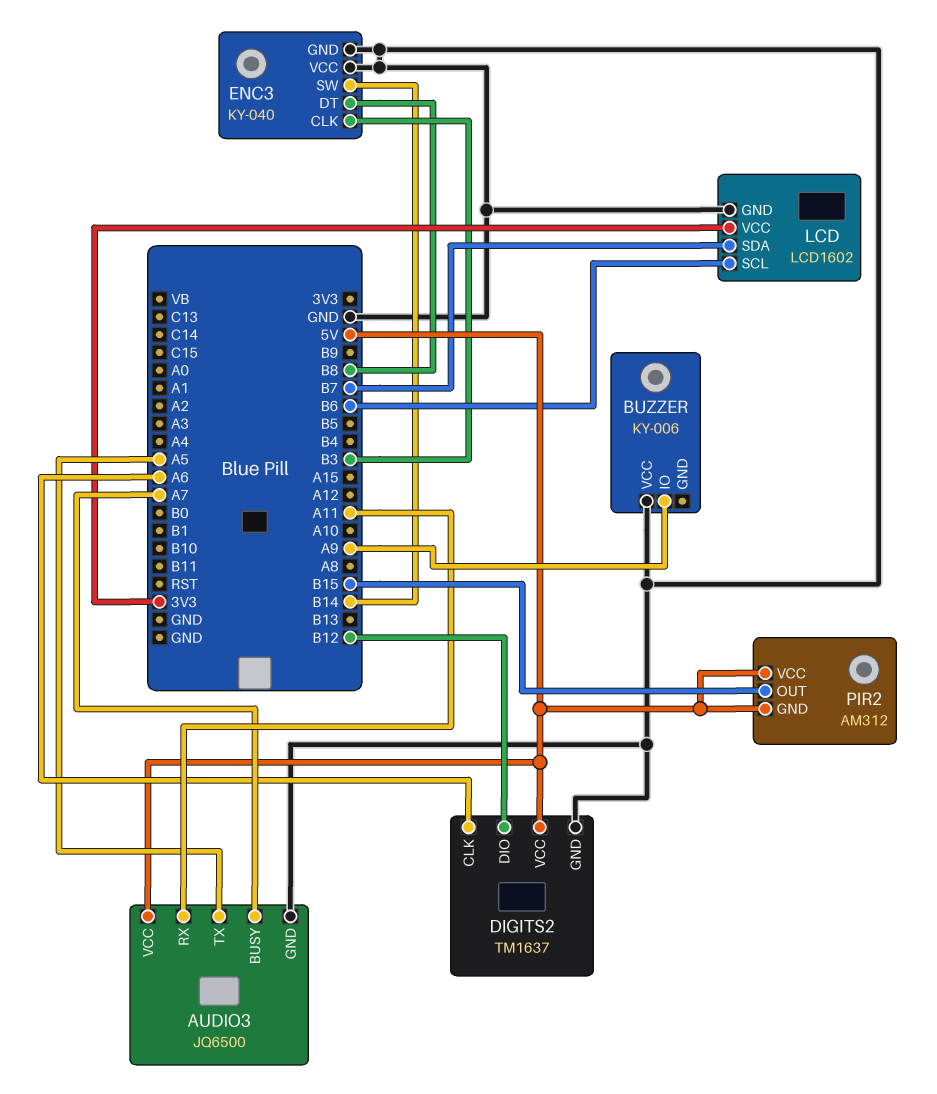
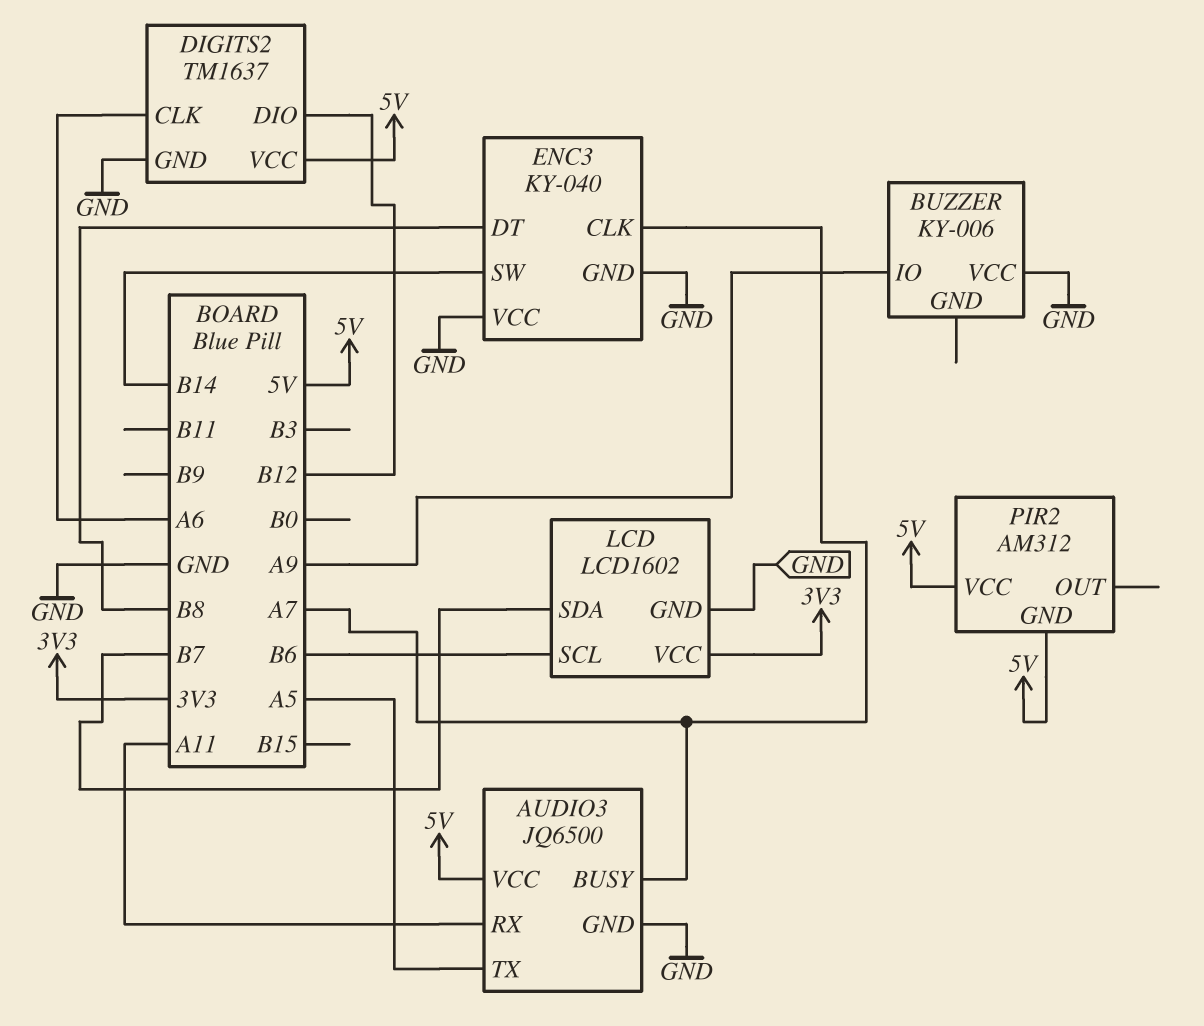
ENC3 pin CLK: B3 -> A7
PIR2 pin OUT: B15 -> none

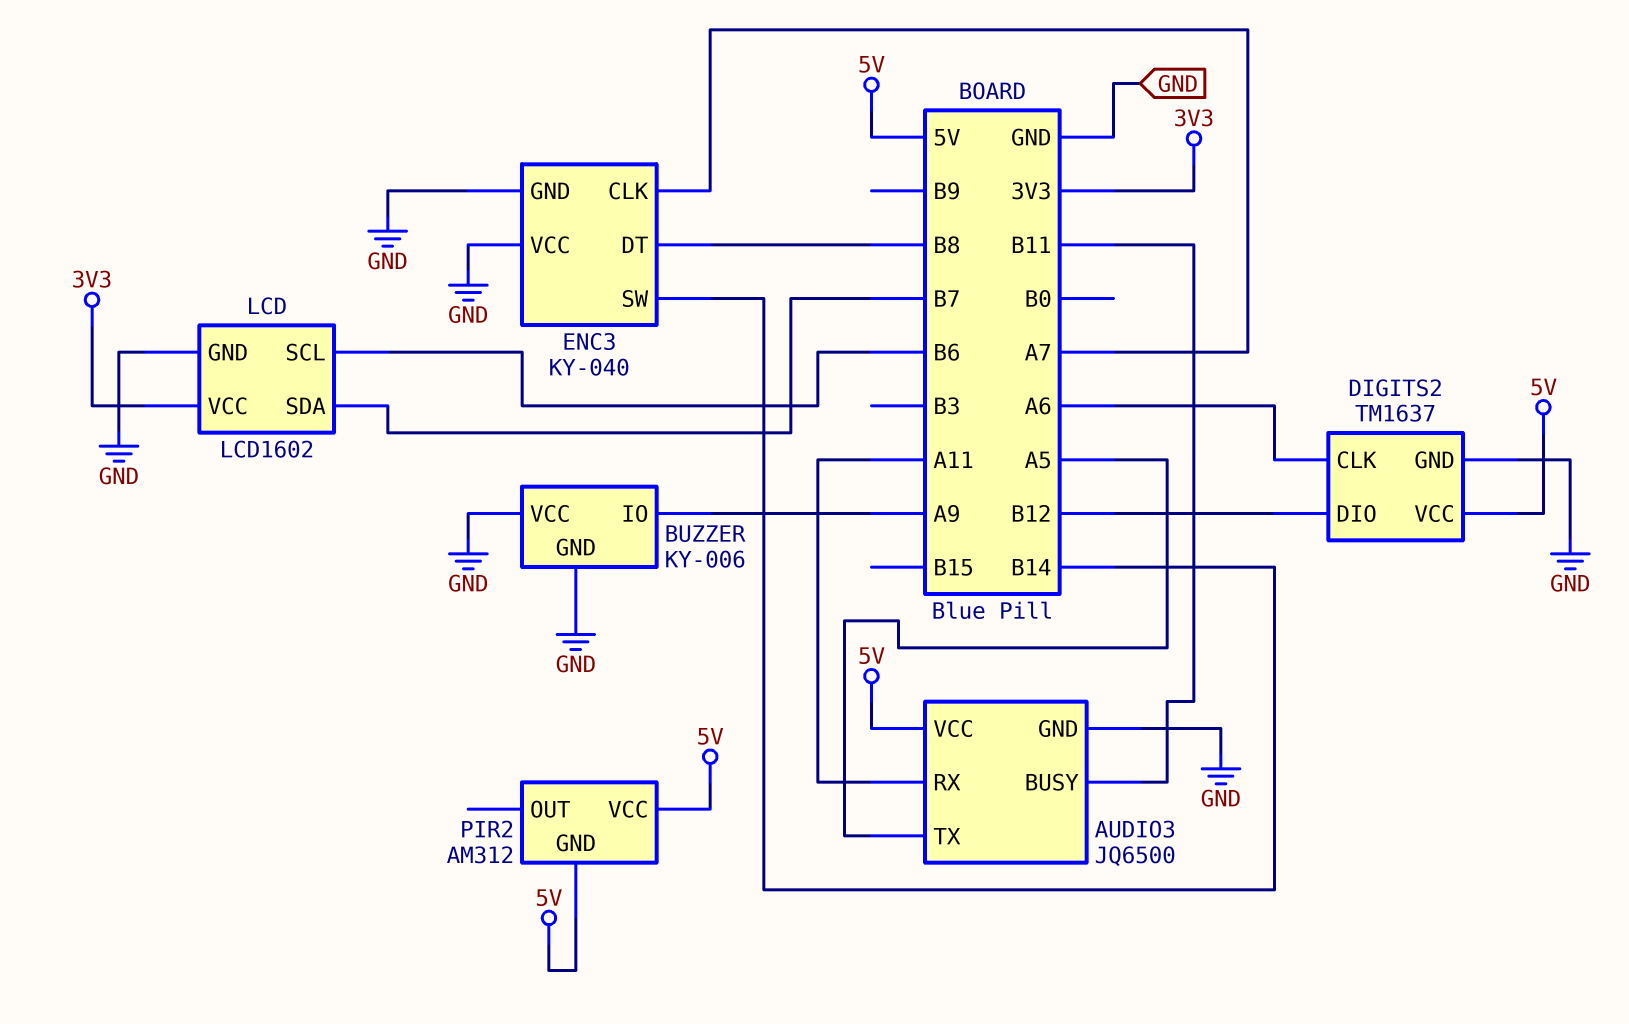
AUDIO3 pin BUSY: A7 -> B11
BUZZER pin GND: none -> GND

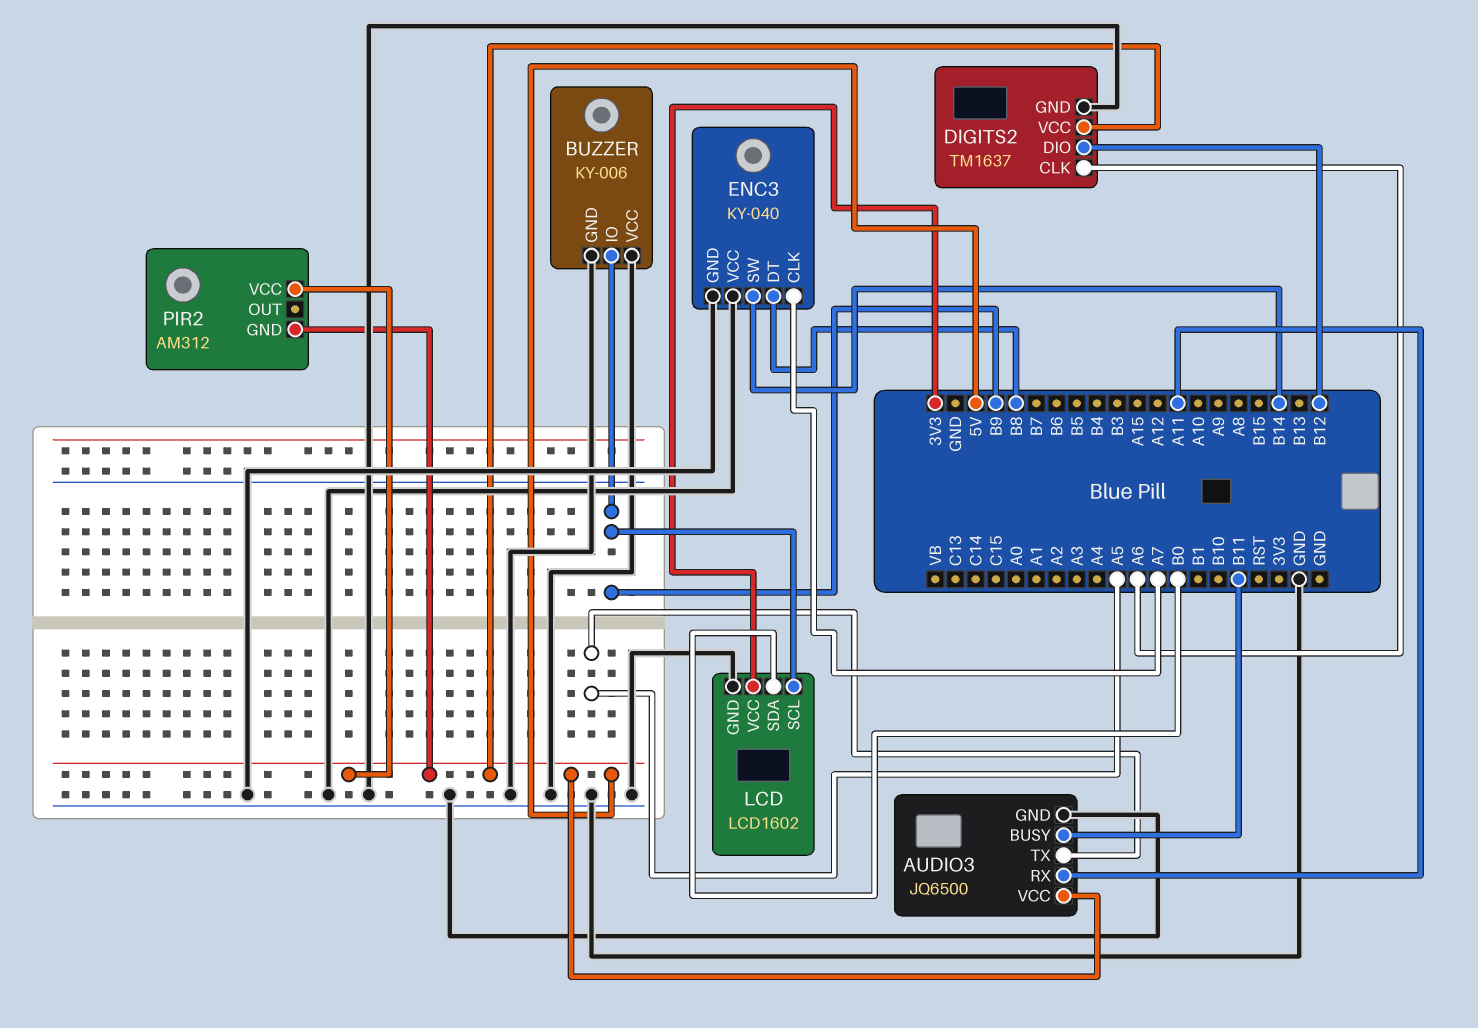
BUZZER pin IO: A9 -> B9
LCD pin SCL: B6 -> B9
LCD pin SDA: B7 -> B0

